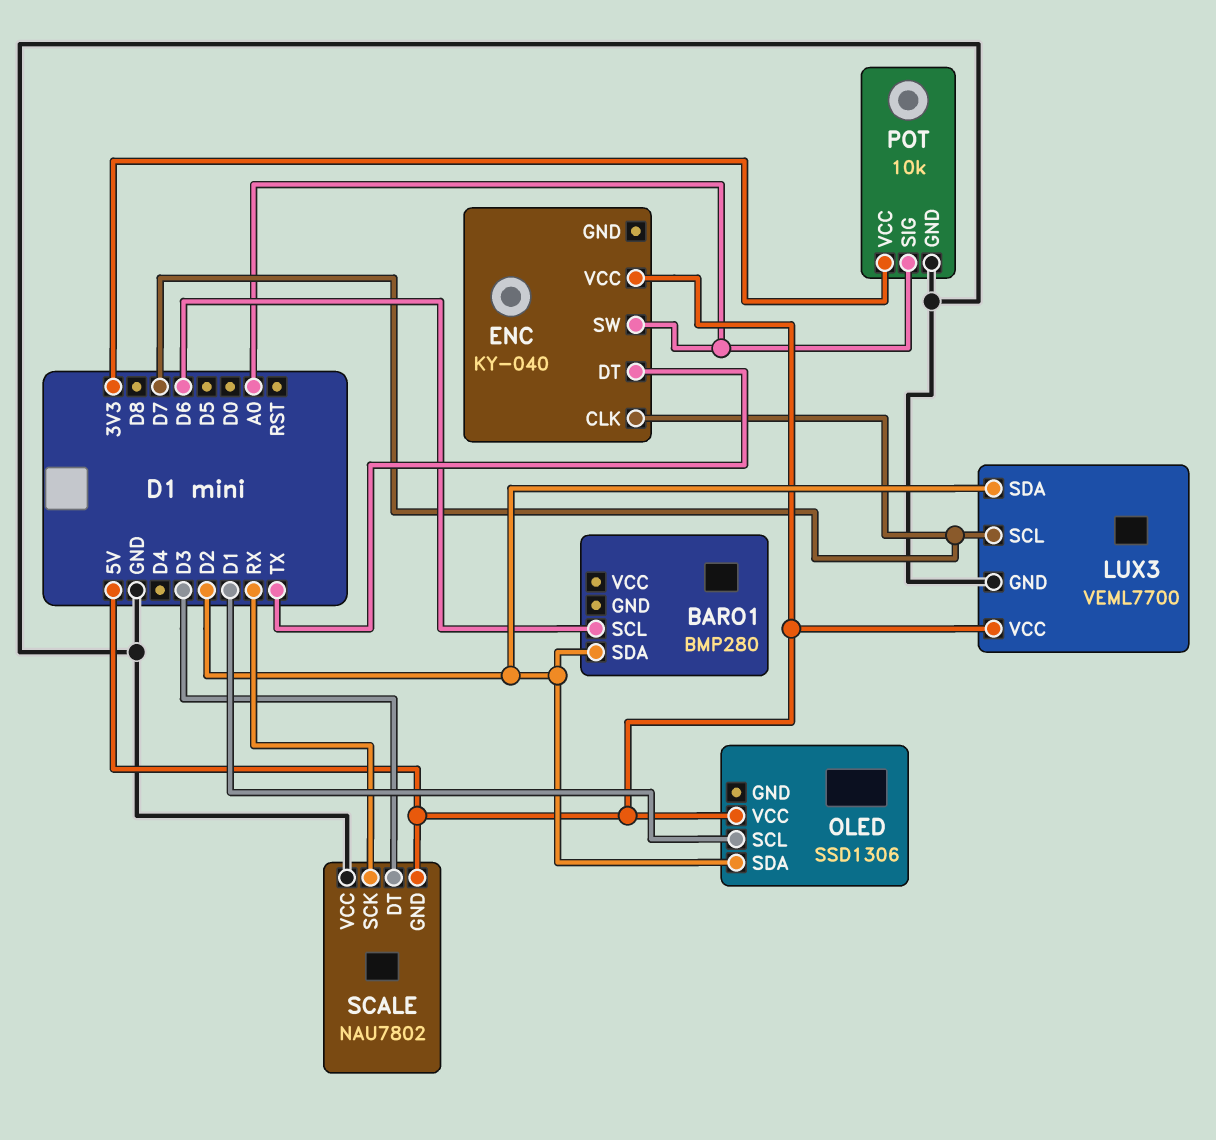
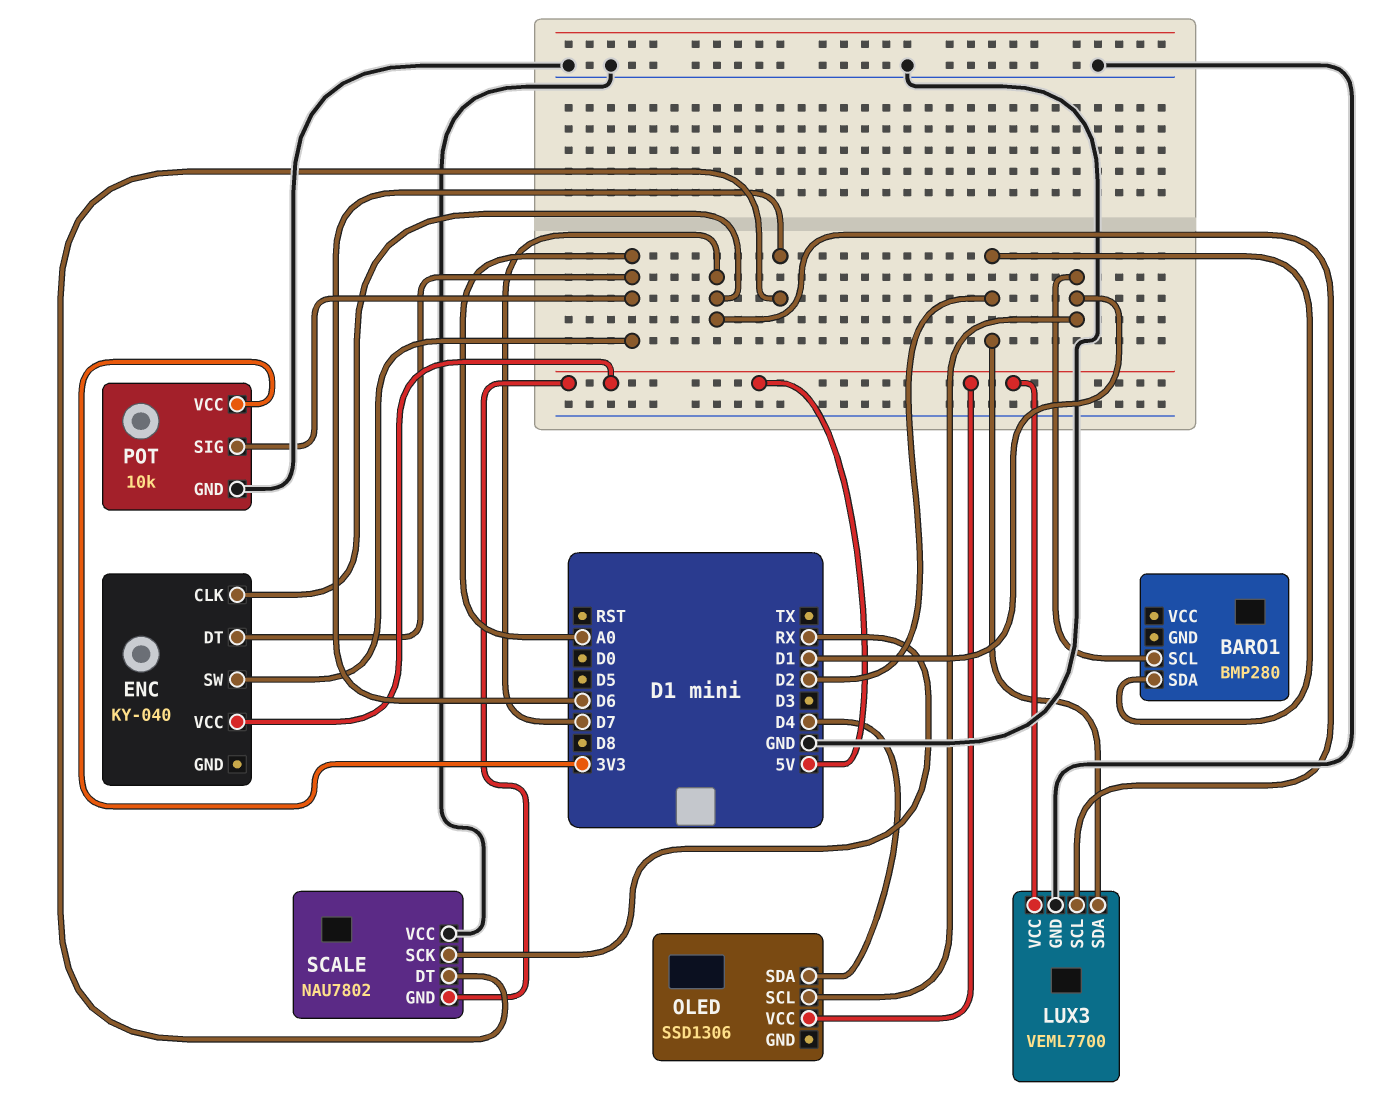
BARO1 pin SCL: D6 -> D1
ENC pin DT: TX -> A0
OLED pin SDA: D2 -> D4
SCALE pin DT: D3 -> D6

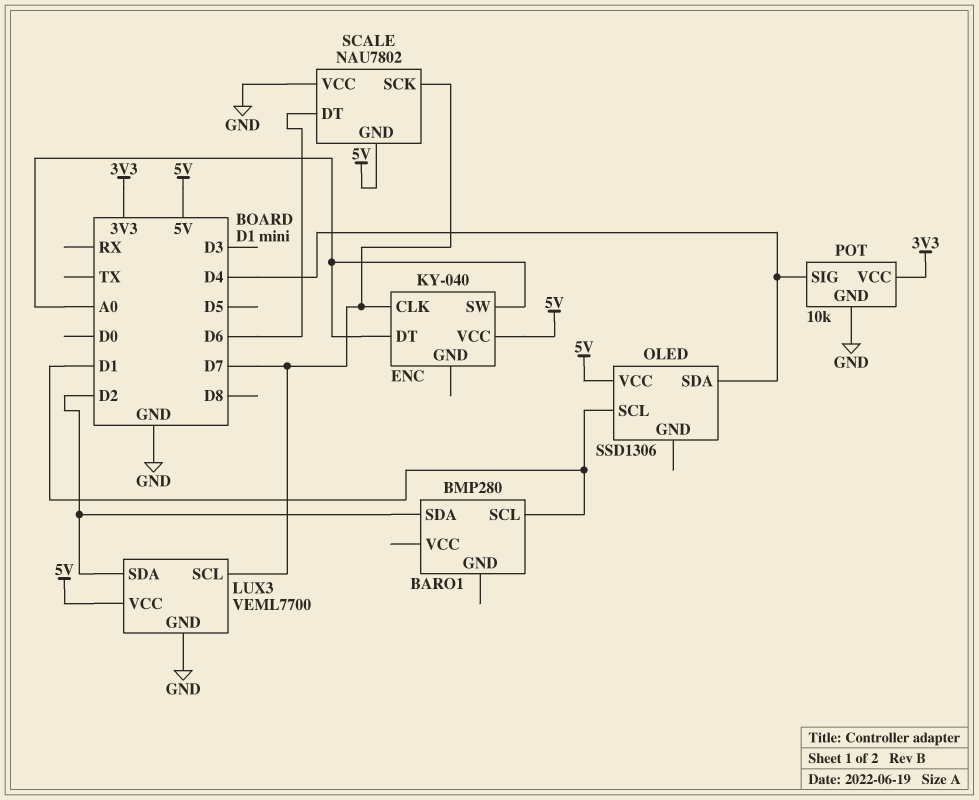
POT pin SIG: A0 -> D4
SCALE pin SCK: RX -> D7

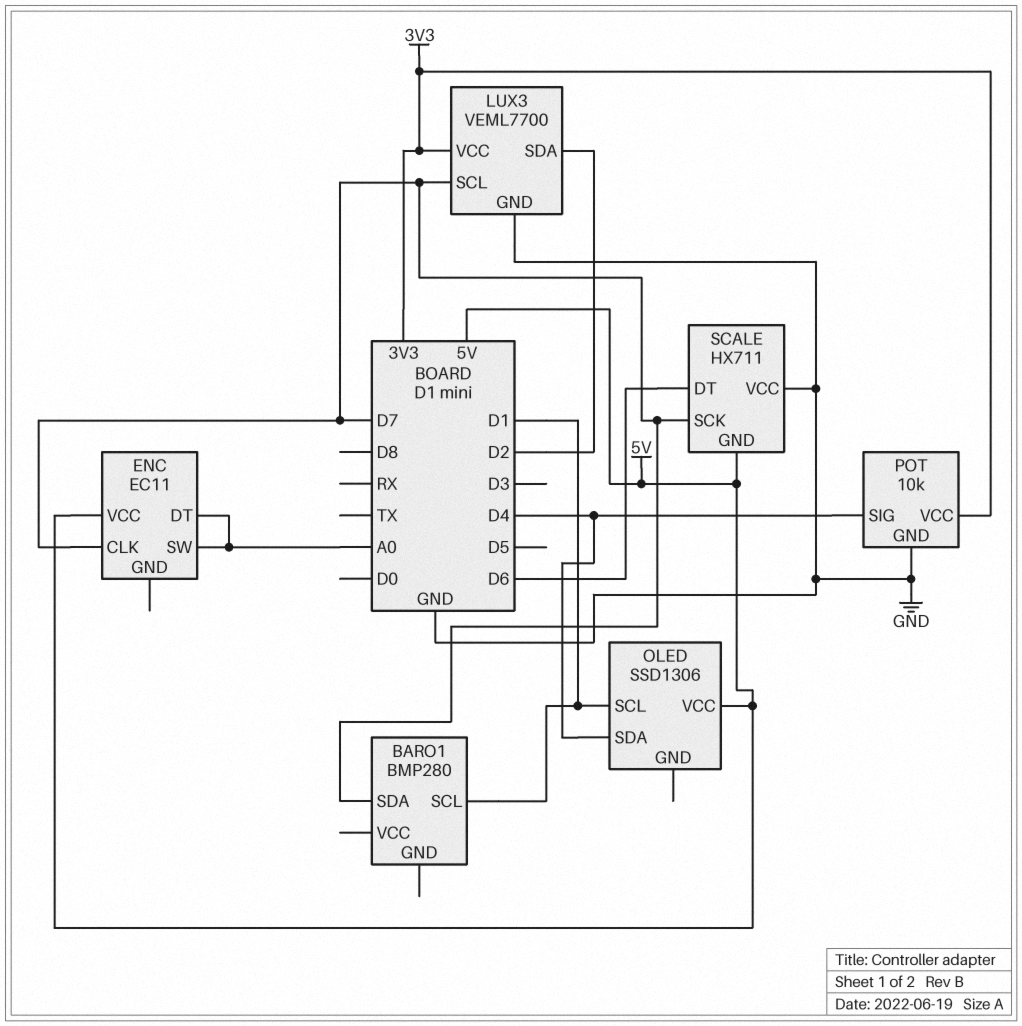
BARO1 pin SDA: D2 -> D7
ENC: KY-040 -> EC11
LUX3 pin VCC: 5V -> 3V3
SCALE: NAU7802 -> HX711

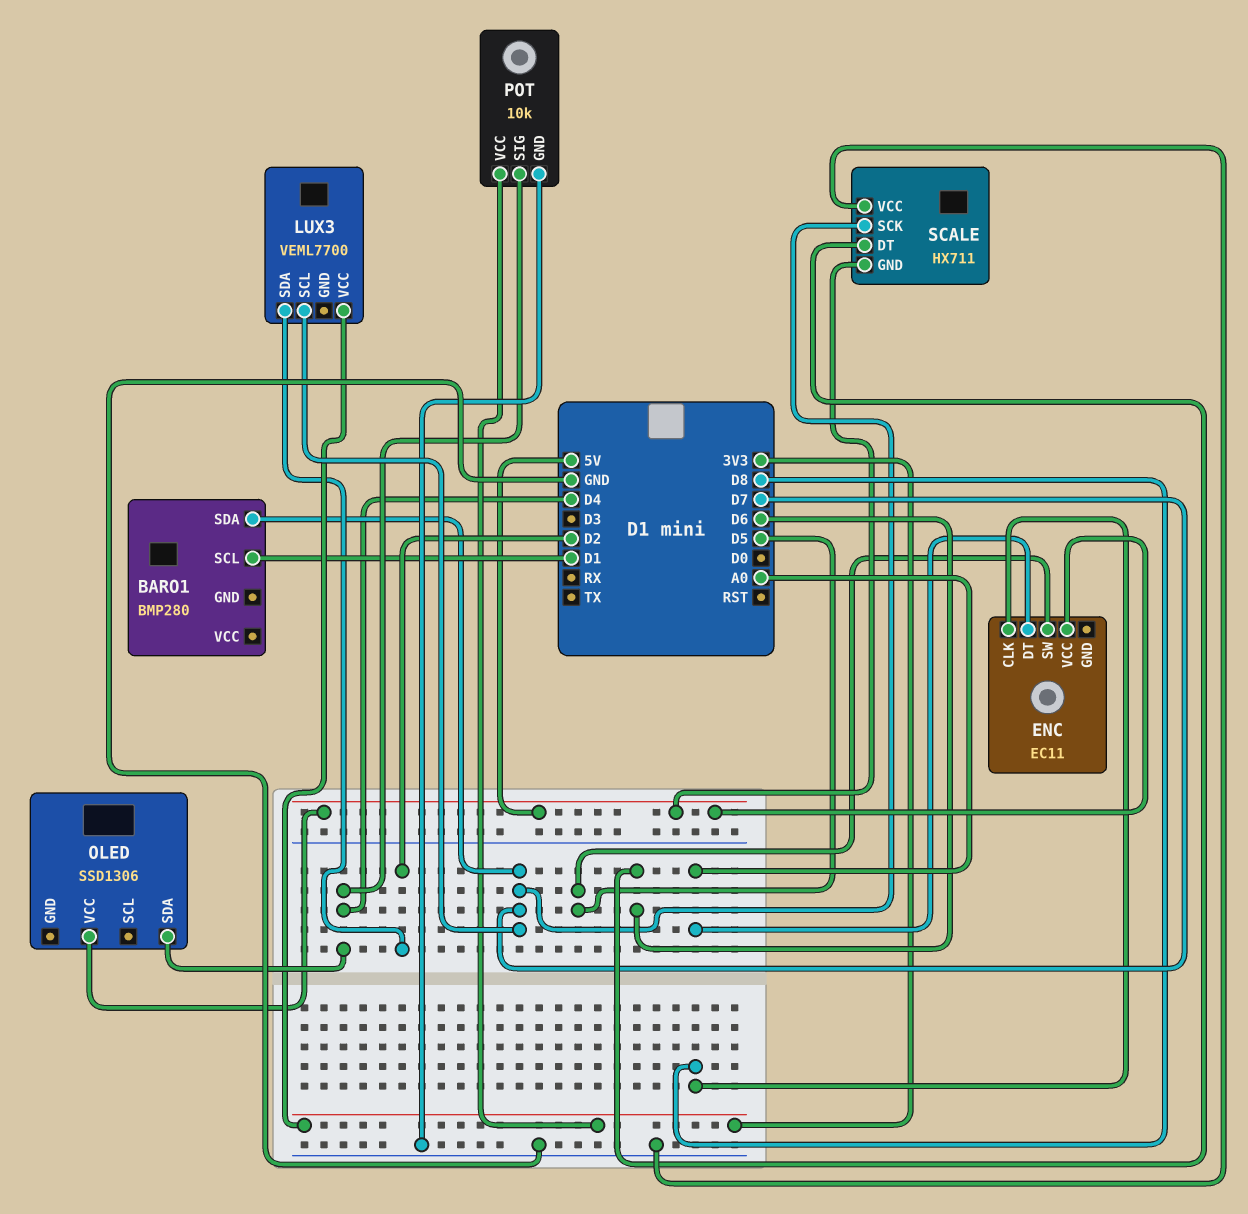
ENC pin CLK: D7 -> D8
ENC pin SW: A0 -> D5
LUX3 pin GND: GND -> none
OLED pin SCL: D1 -> none

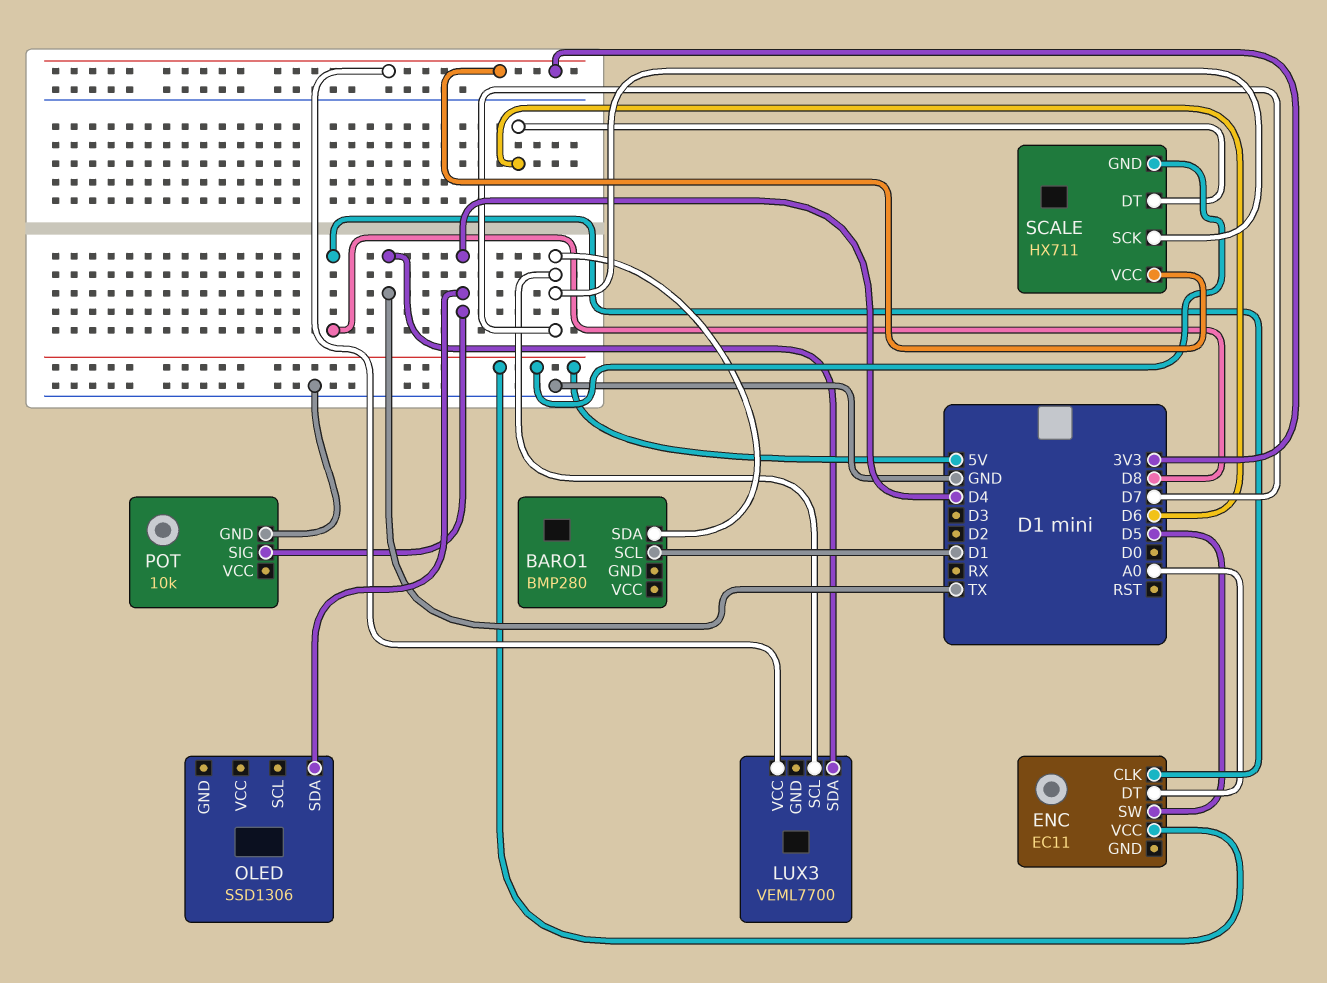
LUX3 pin SDA: D2 -> TX
OLED pin VCC: 5V -> none
POT pin VCC: 3V3 -> none
SCALE pin VCC: GND -> 3V3

